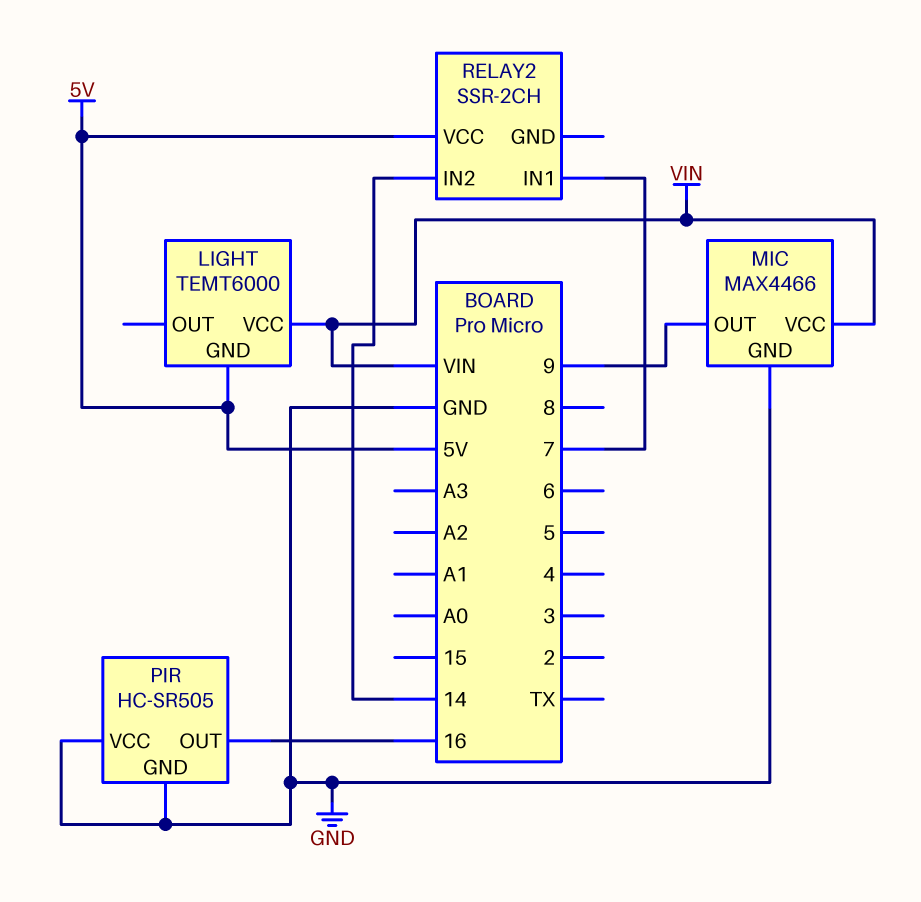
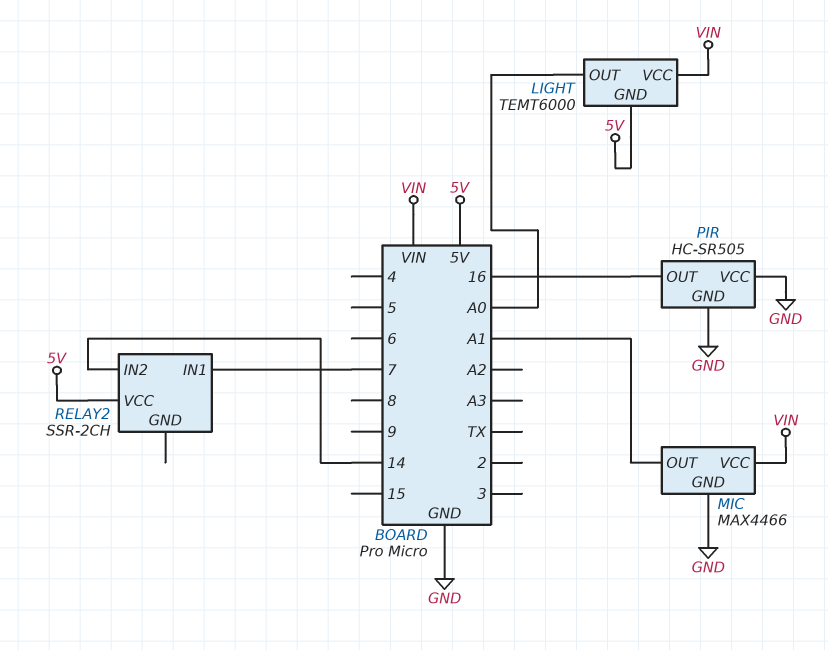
LIGHT pin OUT: none -> A0
MIC pin OUT: 9 -> A1

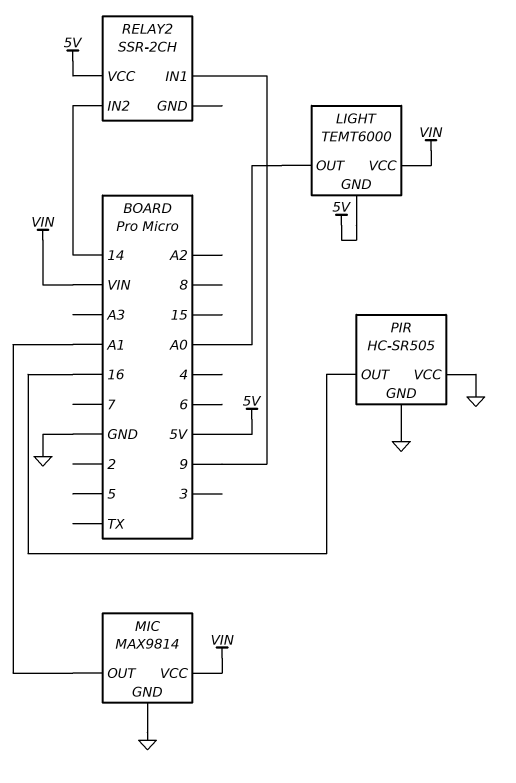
MIC: MAX4466 -> MAX9814
RELAY2 pin IN1: 7 -> 9

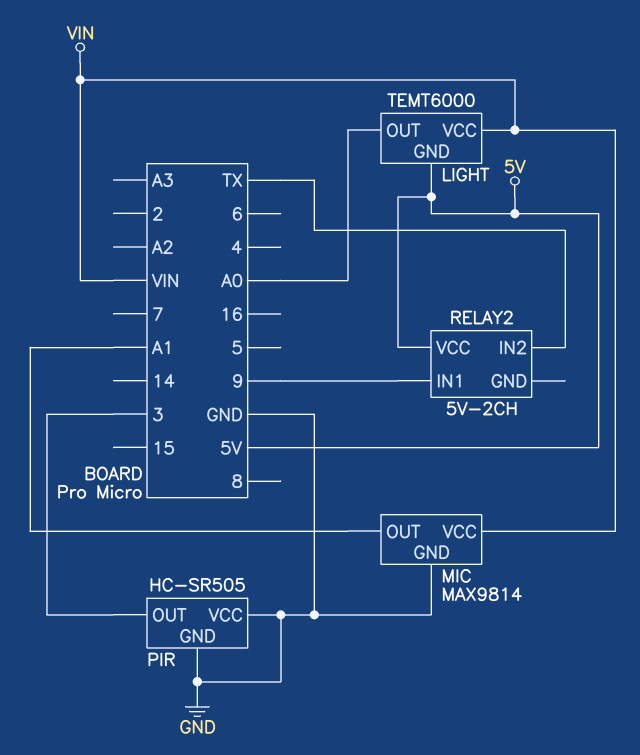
PIR pin OUT: 16 -> 3
RELAY2: SSR-2CH -> 5V-2CH
RELAY2 pin IN2: 14 -> TX

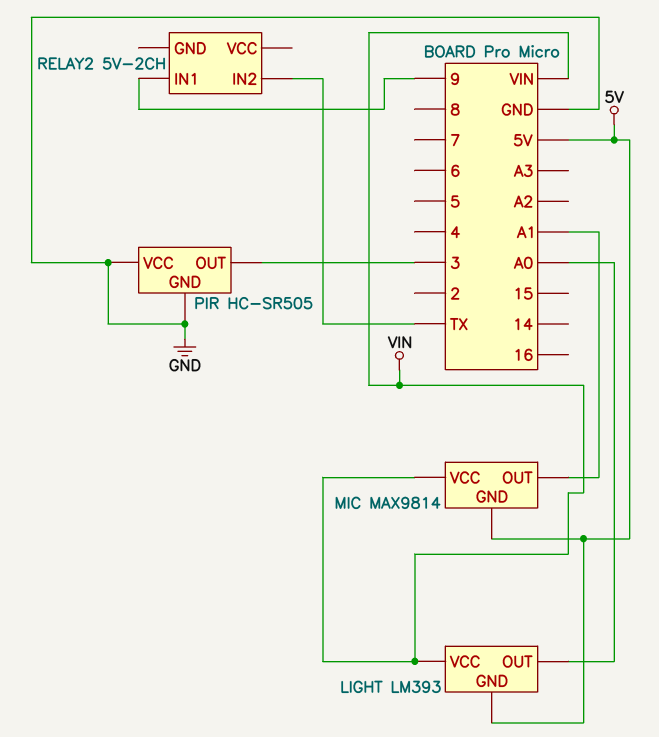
LIGHT: TEMT6000 -> LM393
MIC pin GND: GND -> 5V
RELAY2 pin VCC: 5V -> none

